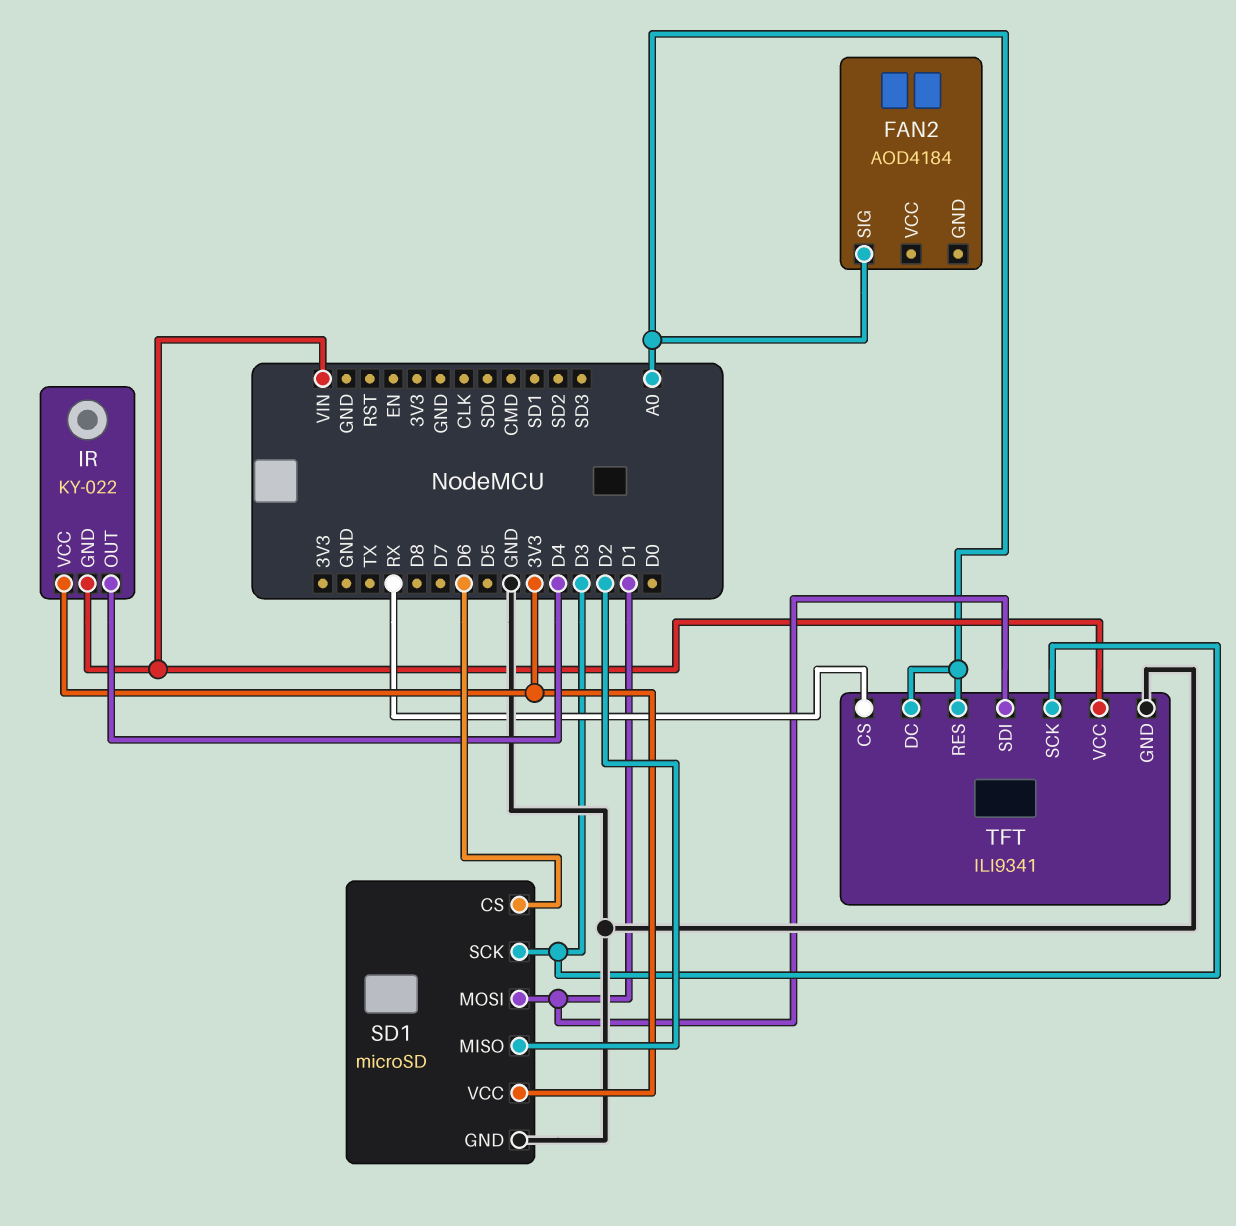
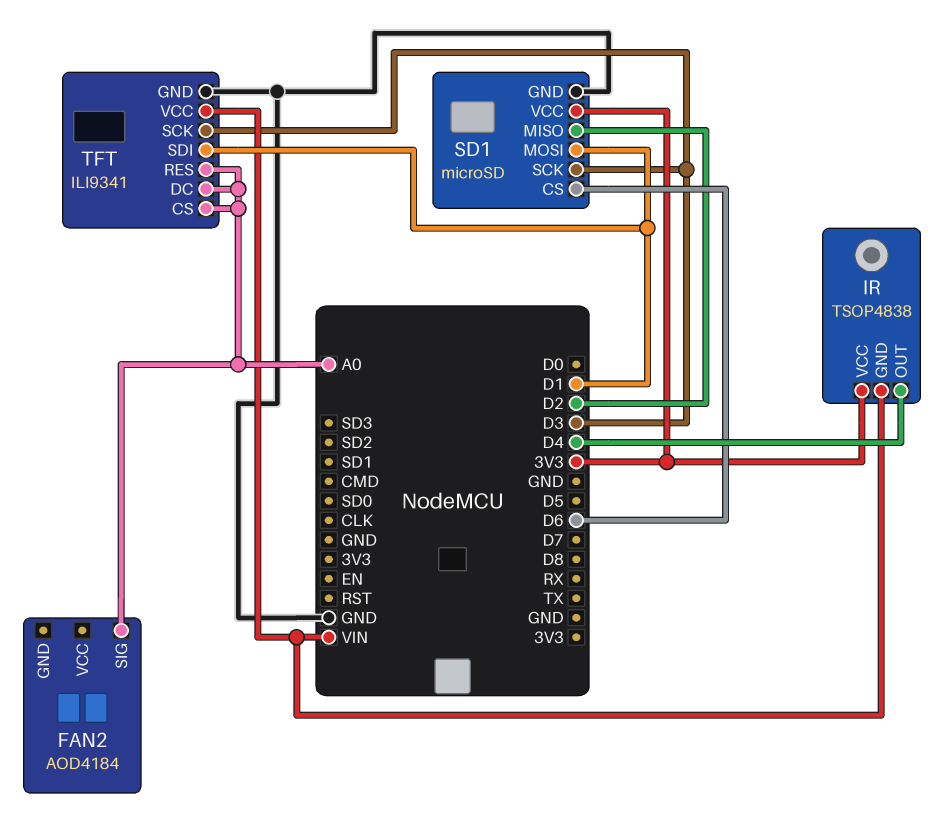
IR: KY-022 -> TSOP4838
TFT pin CS: RX -> A0

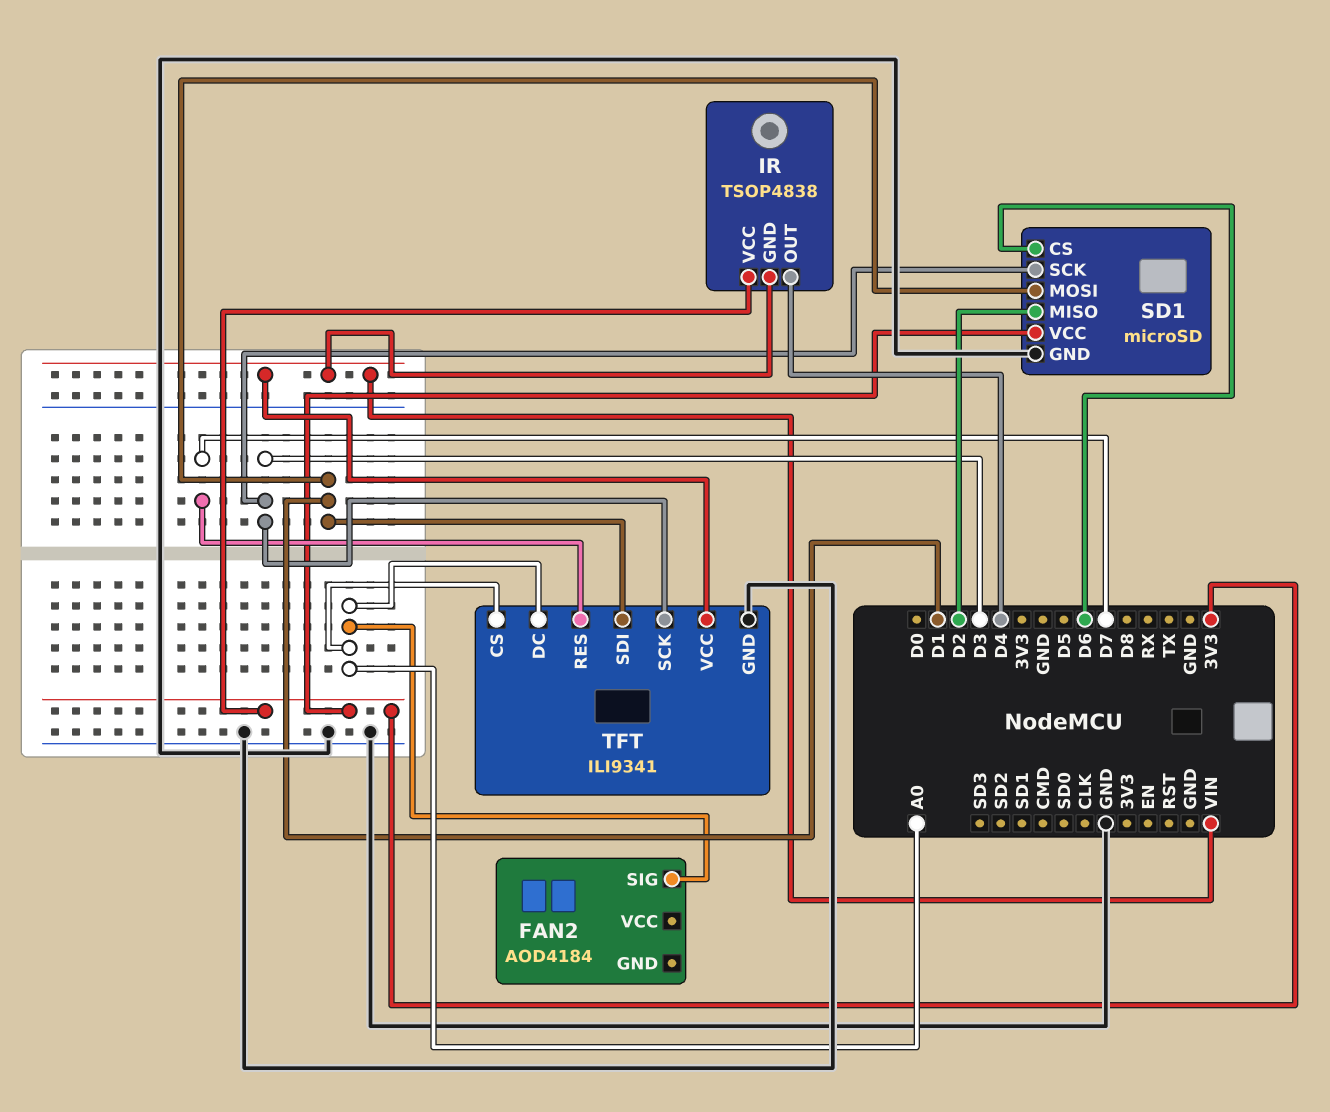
TFT pin RES: A0 -> D7

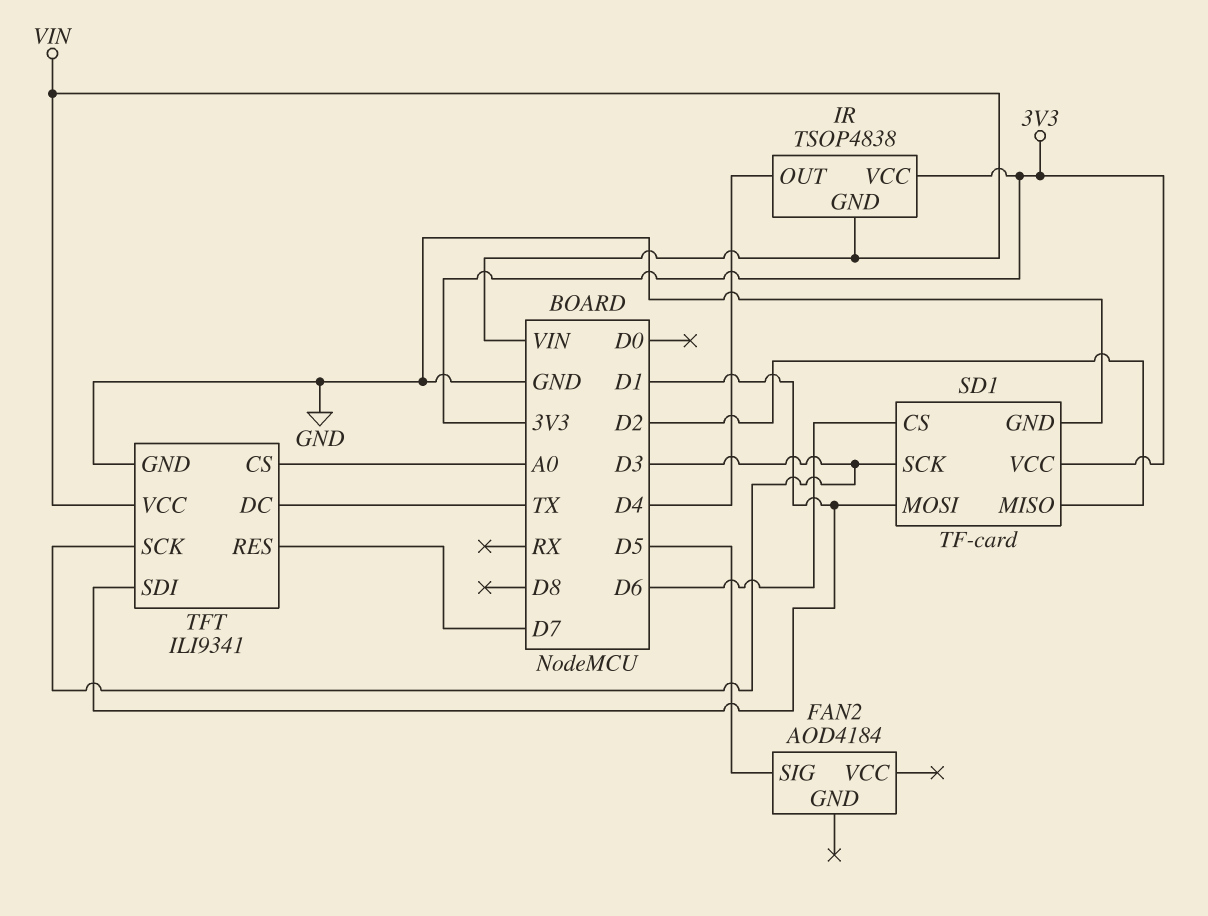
FAN2 pin SIG: A0 -> D5
SD1: microSD -> TF-card
TFT pin DC: A0 -> TX

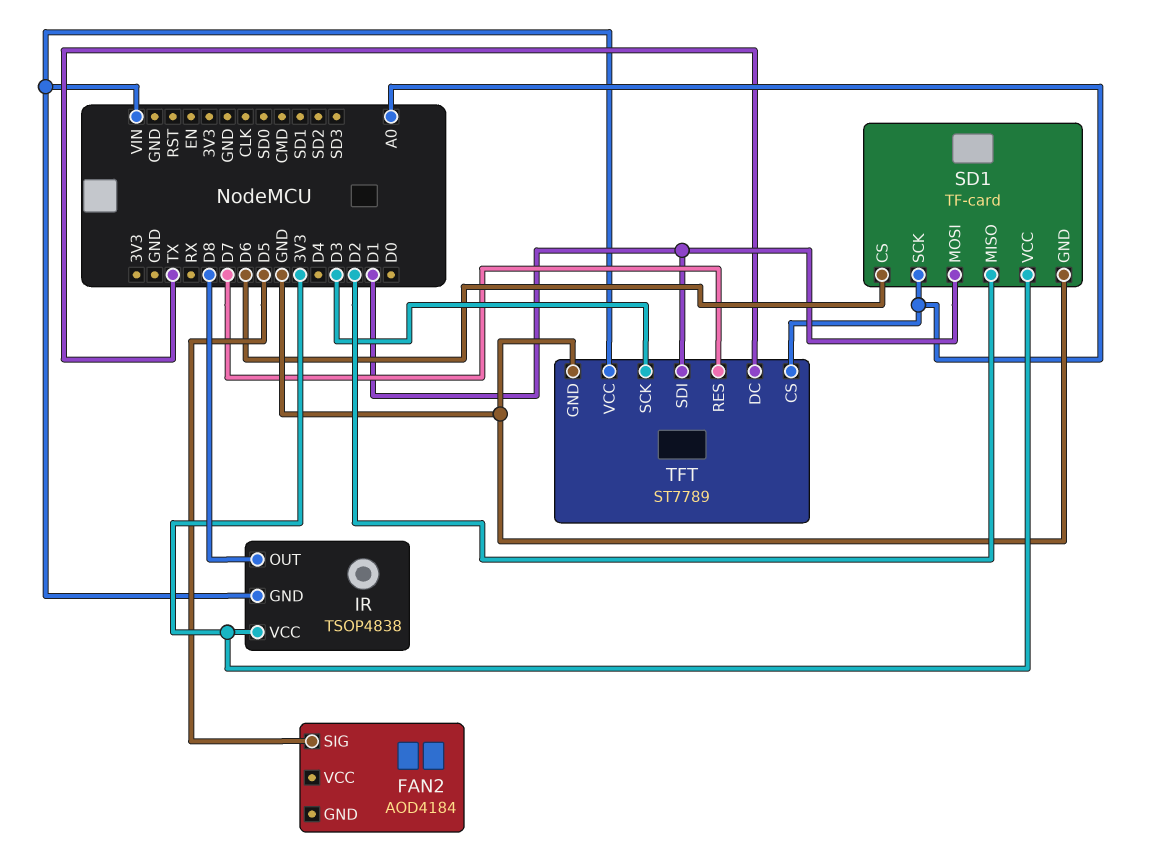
IR pin OUT: D4 -> D8
SD1 pin SCK: D3 -> A0
TFT: ILI9341 -> ST7789

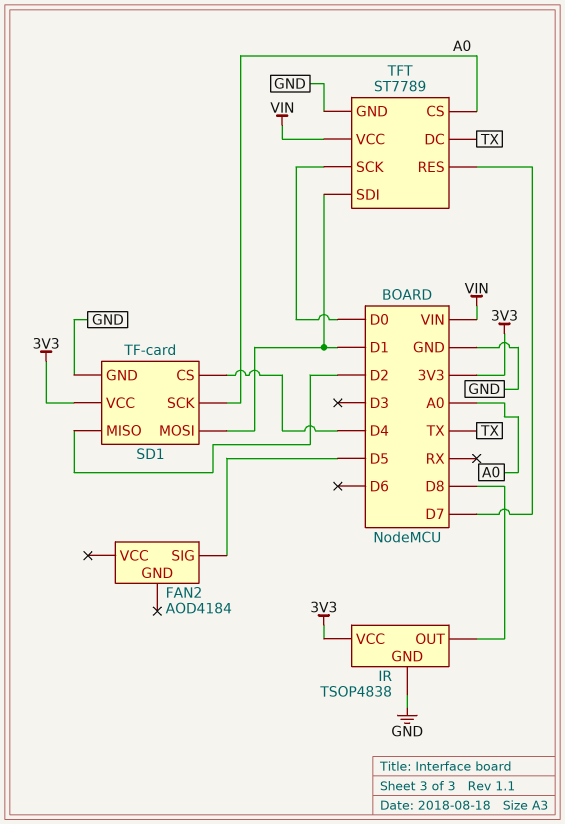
IR pin GND: VIN -> GND
SD1 pin CS: D6 -> D4
TFT pin SCK: D3 -> D0

